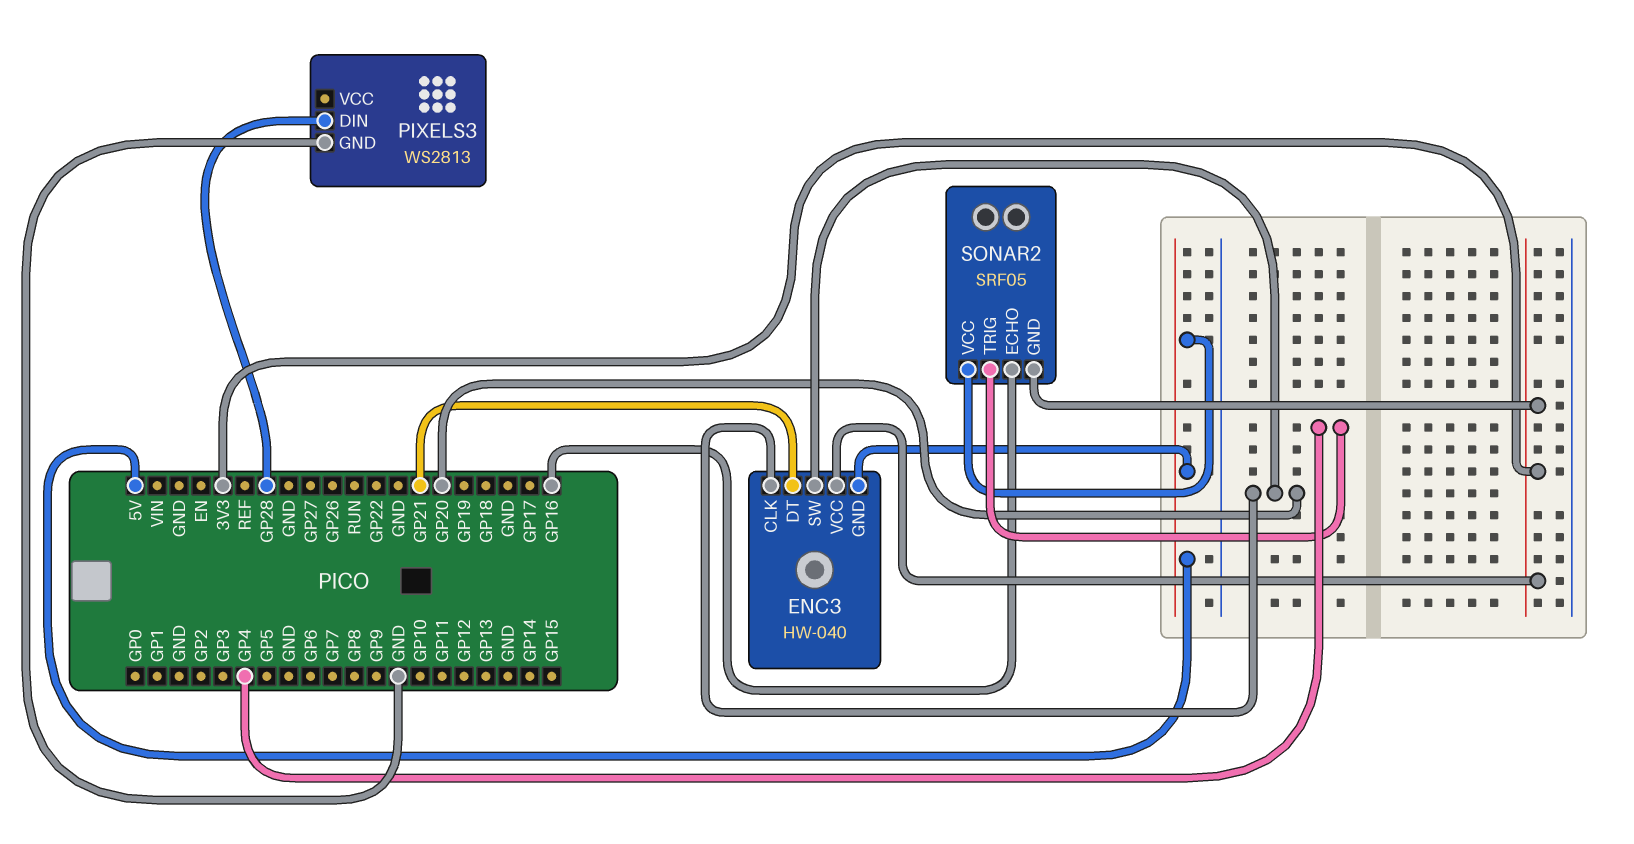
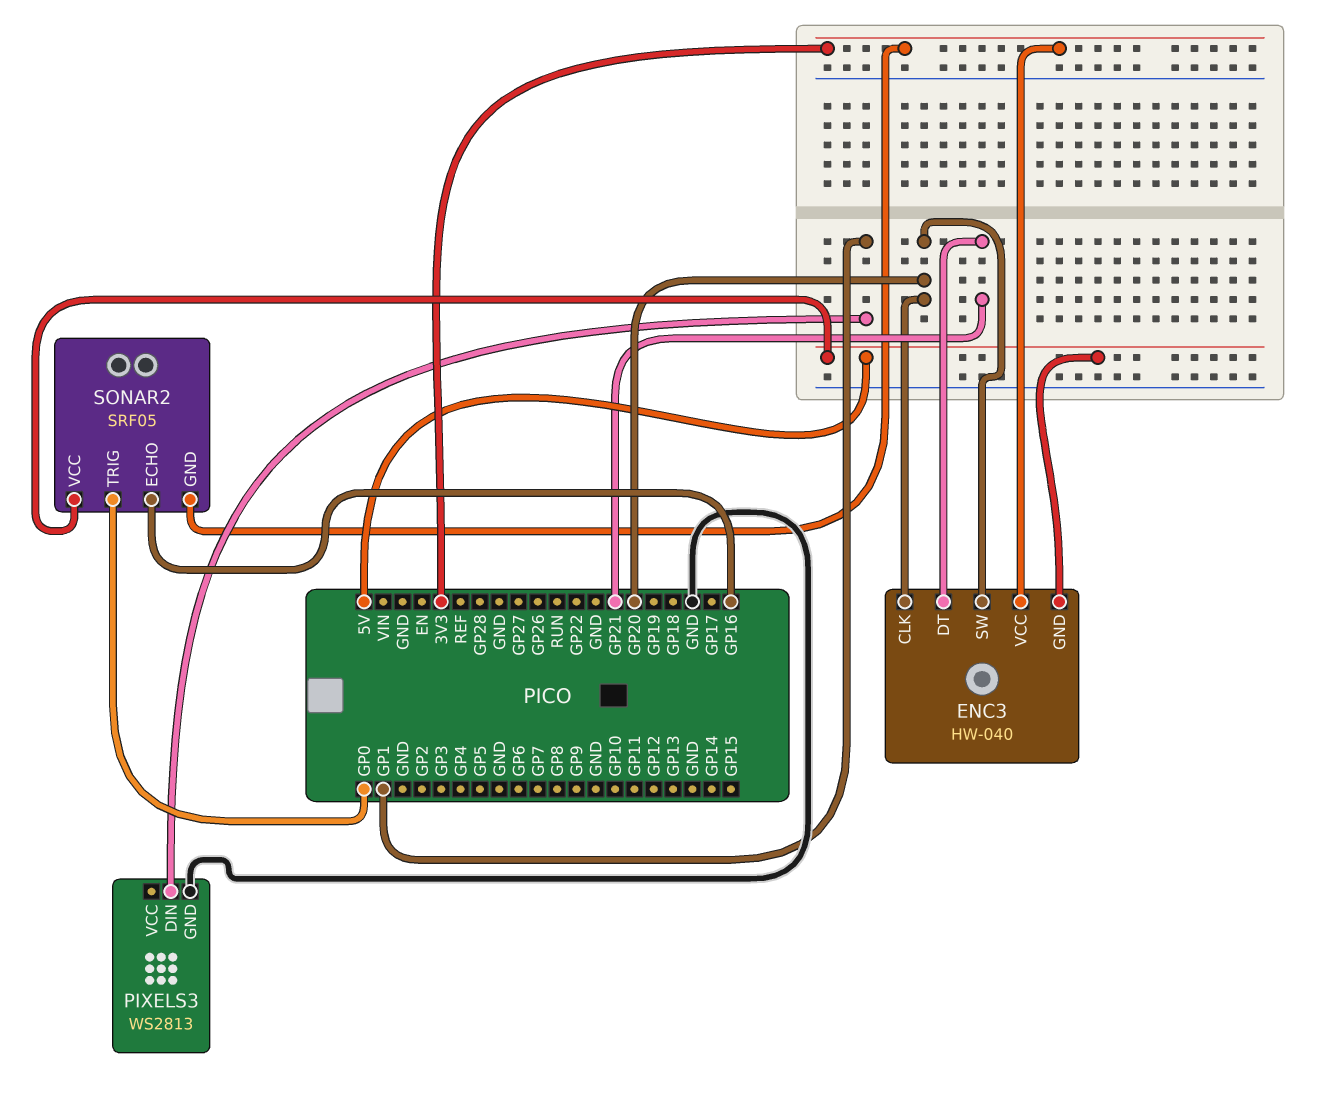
PIXELS3 pin DIN: GP28 -> GP1
SONAR2 pin TRIG: GP4 -> GP0

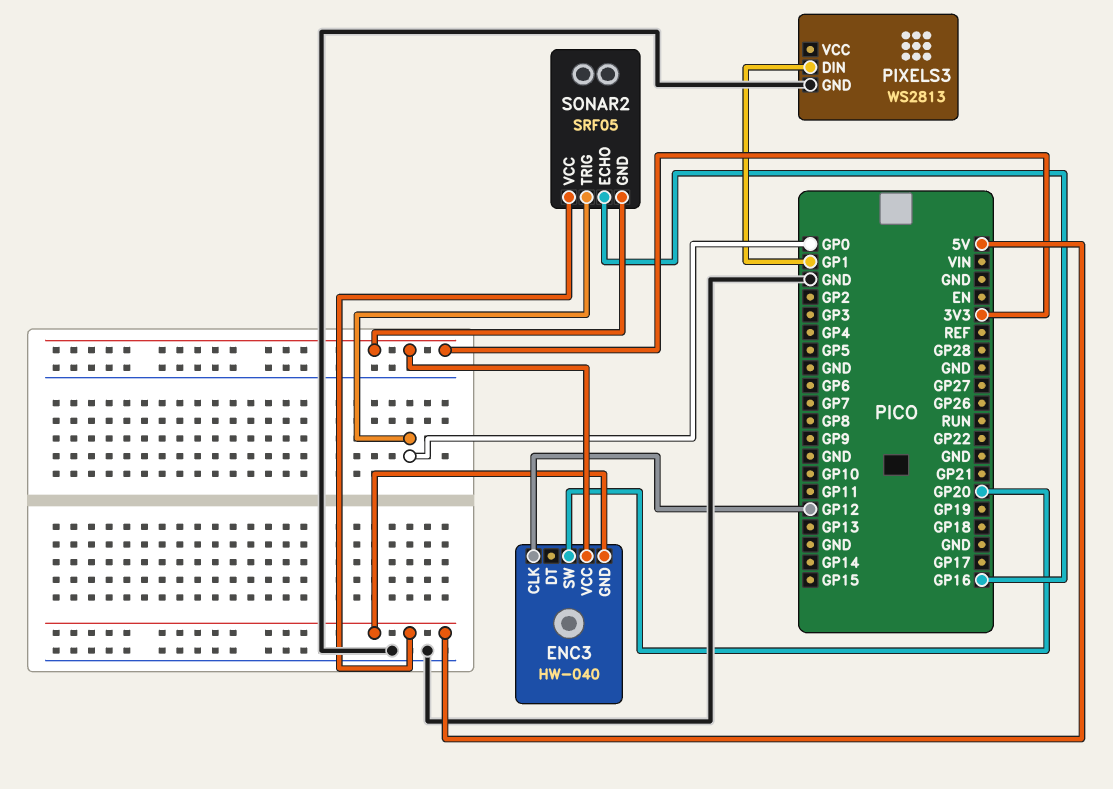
ENC3 pin CLK: GP20 -> GP12
ENC3 pin DT: GP21 -> none

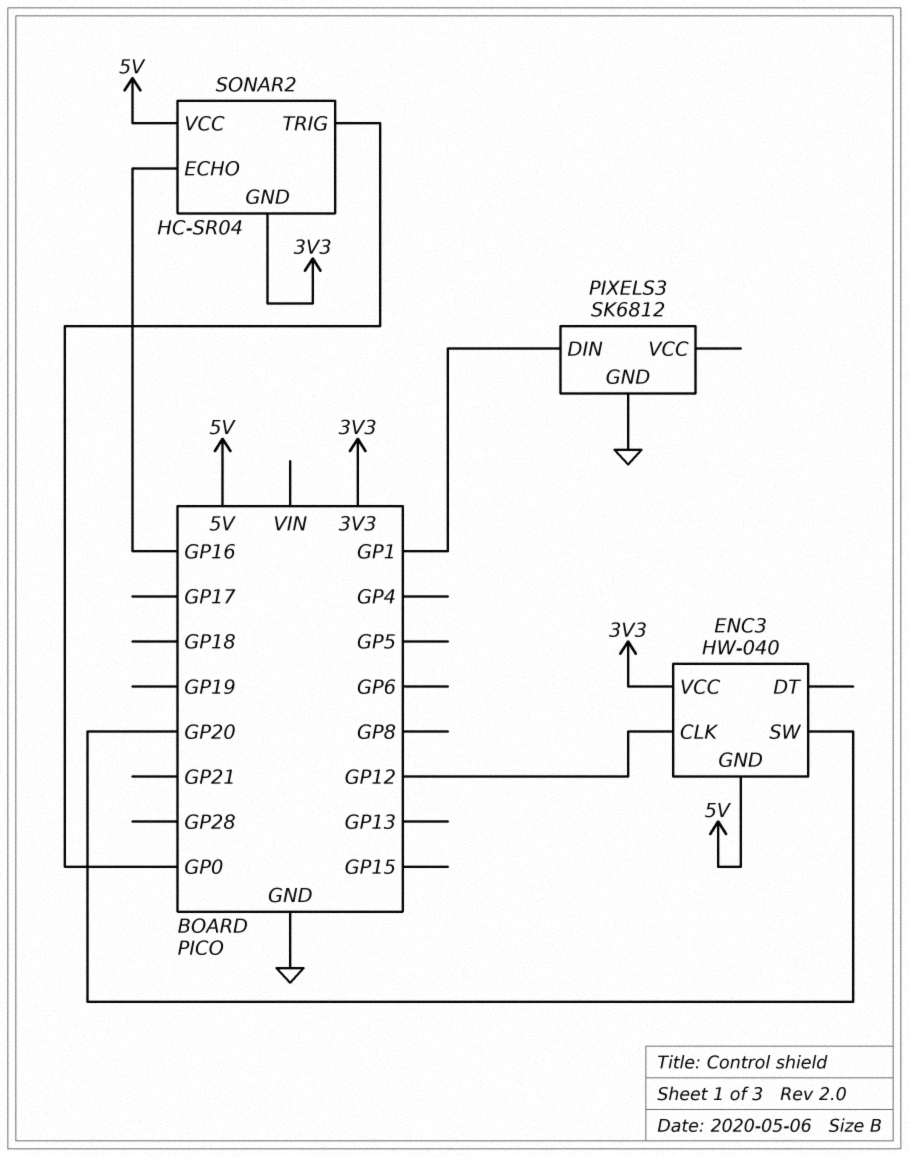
PIXELS3: WS2813 -> SK6812
SONAR2: SRF05 -> HC-SR04

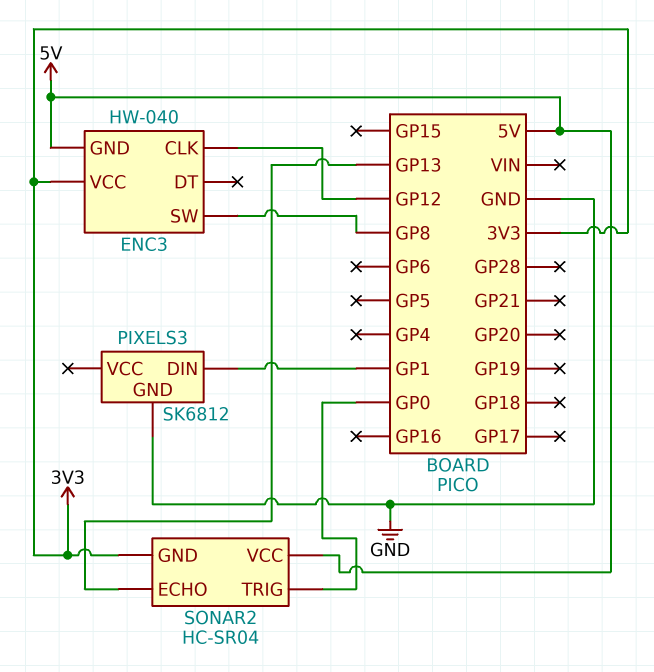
ENC3 pin SW: GP20 -> GP8
SONAR2 pin ECHO: GP16 -> GP13

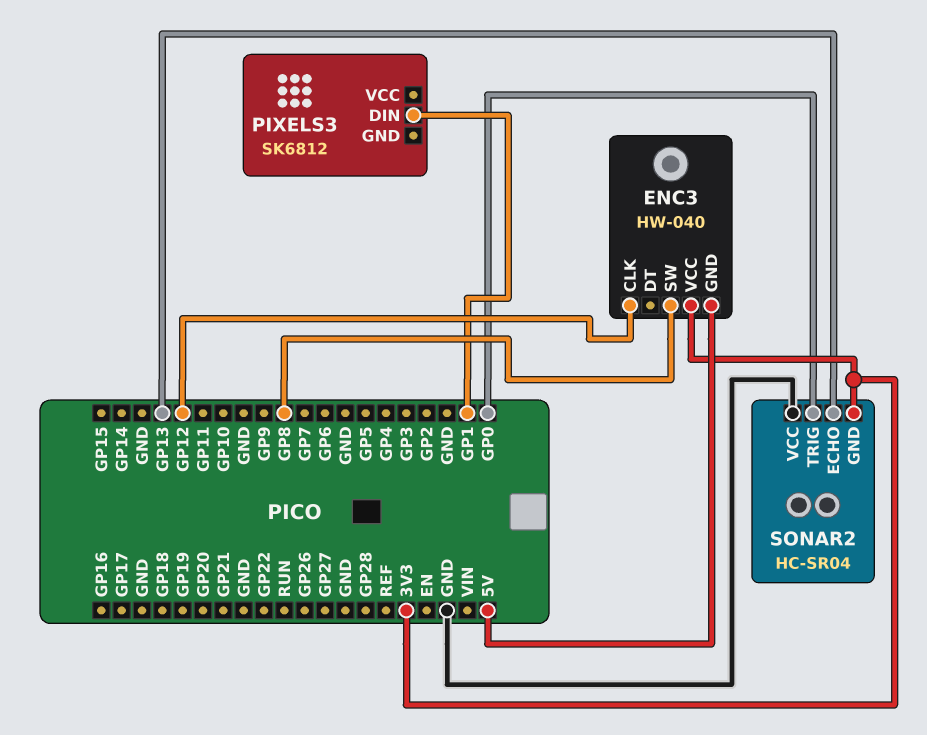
PIXELS3 pin GND: GND -> none
SONAR2 pin VCC: 5V -> GND

